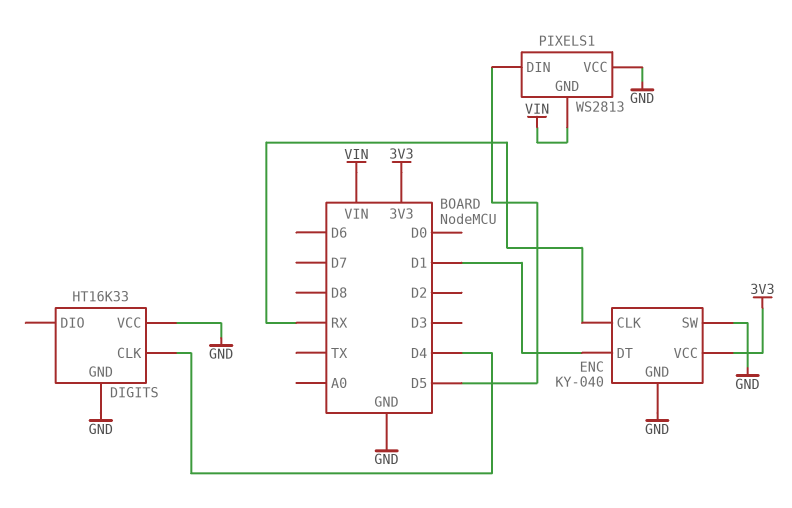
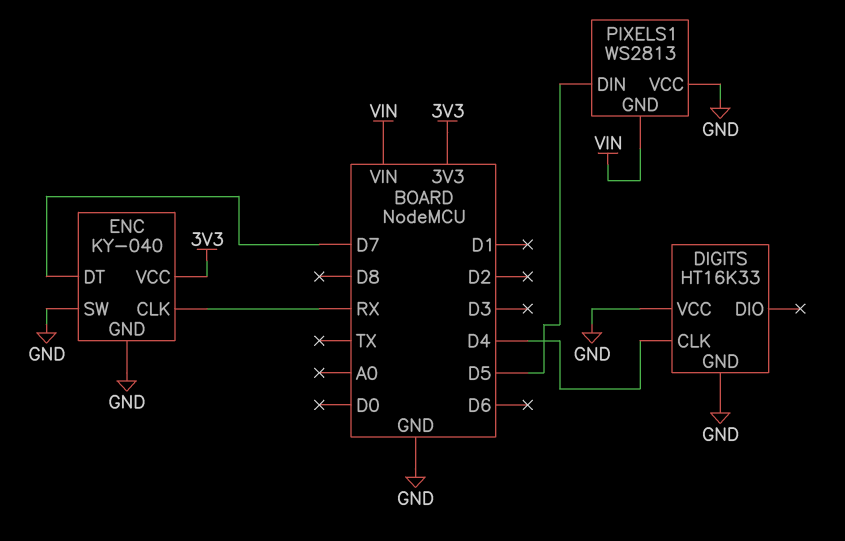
ENC pin DT: D1 -> D7

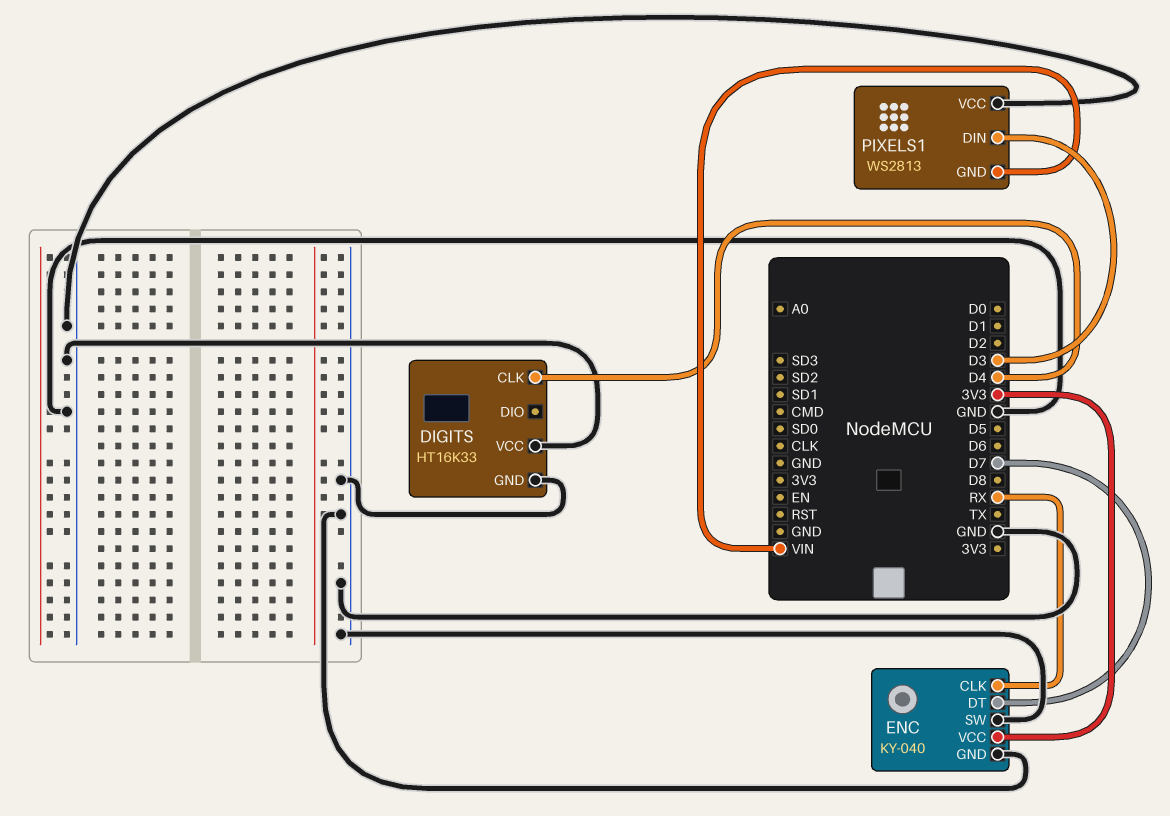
PIXELS1 pin DIN: D5 -> D3

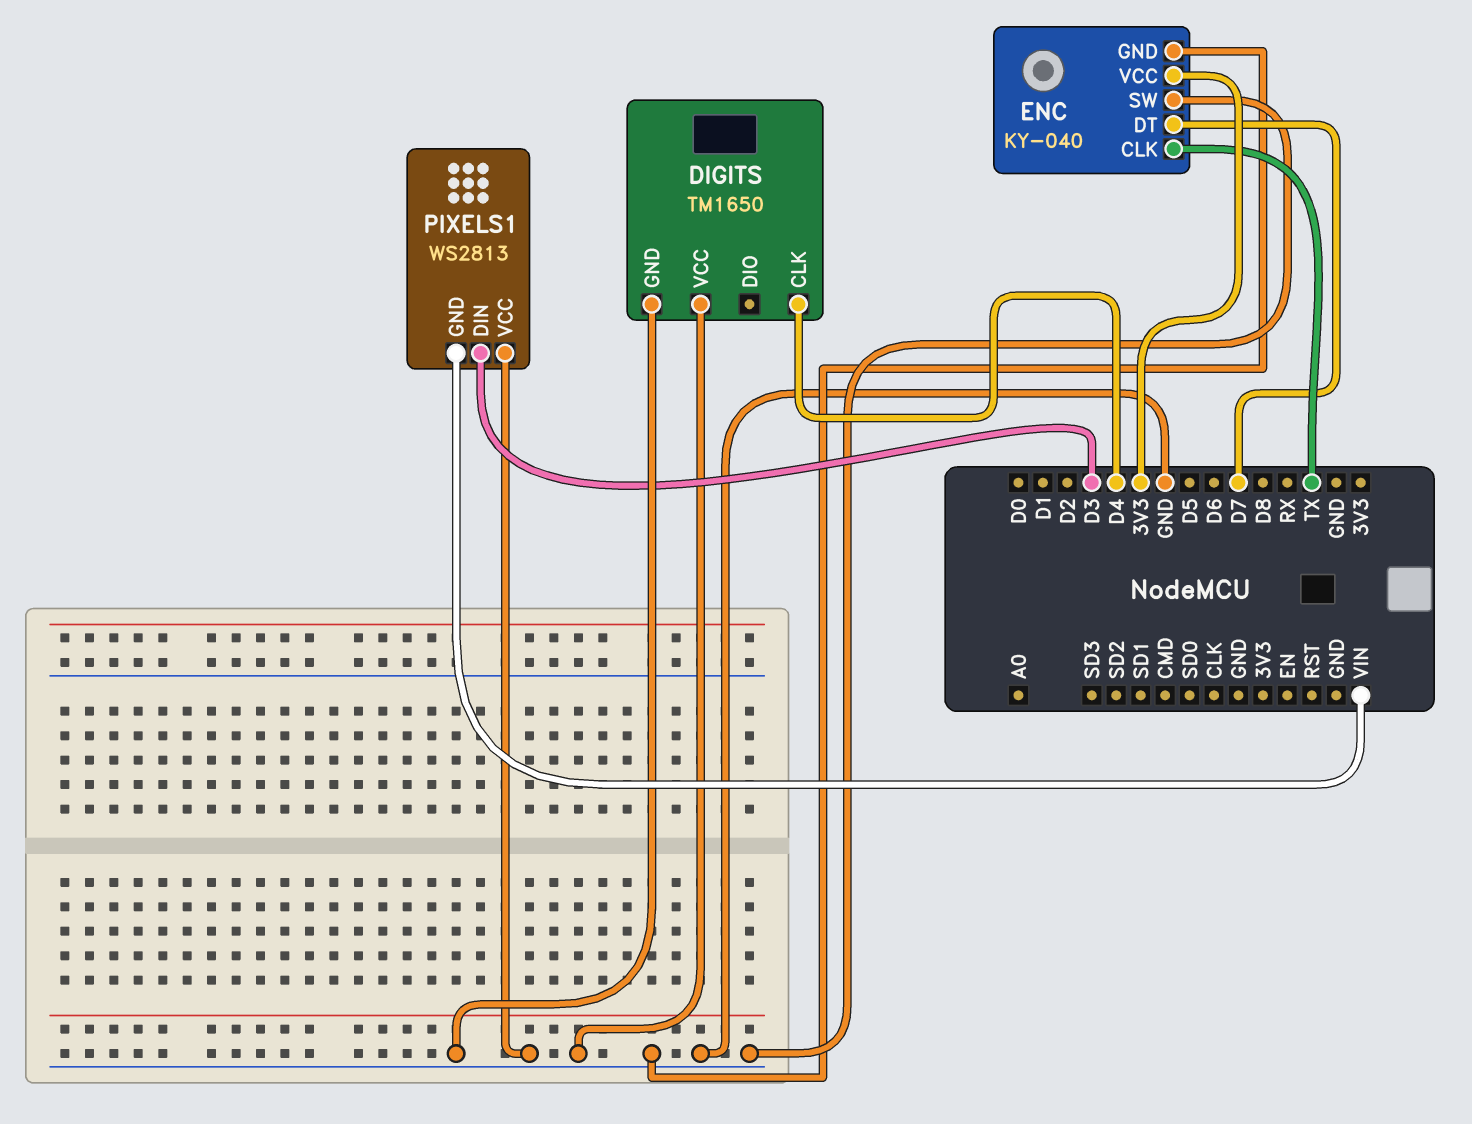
DIGITS: HT16K33 -> TM1650
ENC pin CLK: RX -> TX

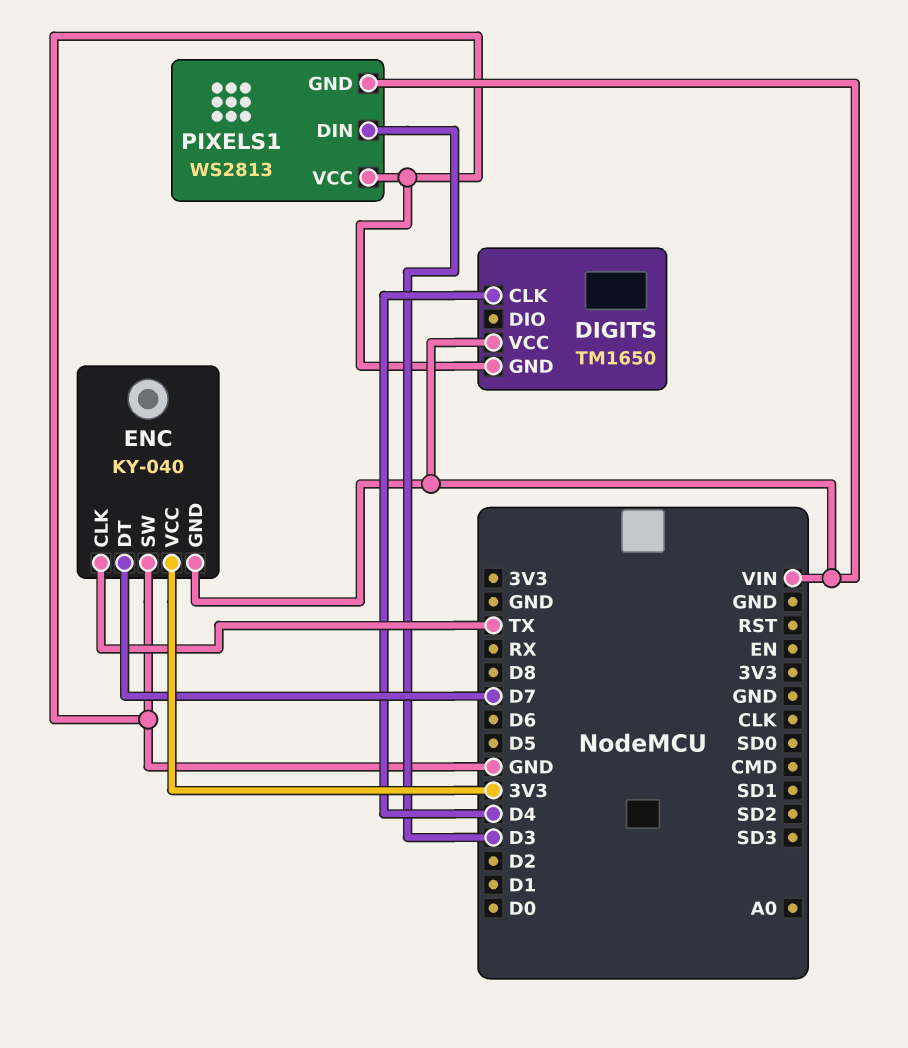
DIGITS pin VCC: GND -> VIN
ENC pin GND: GND -> VIN

